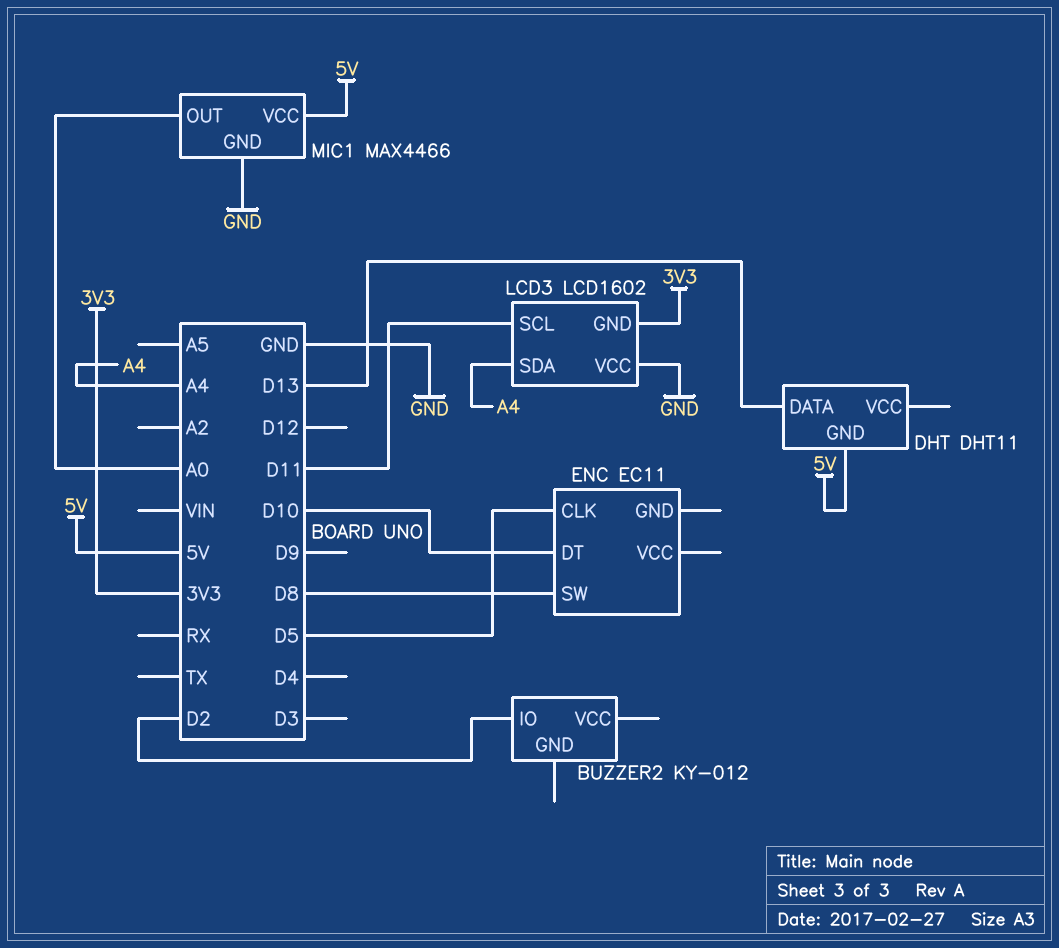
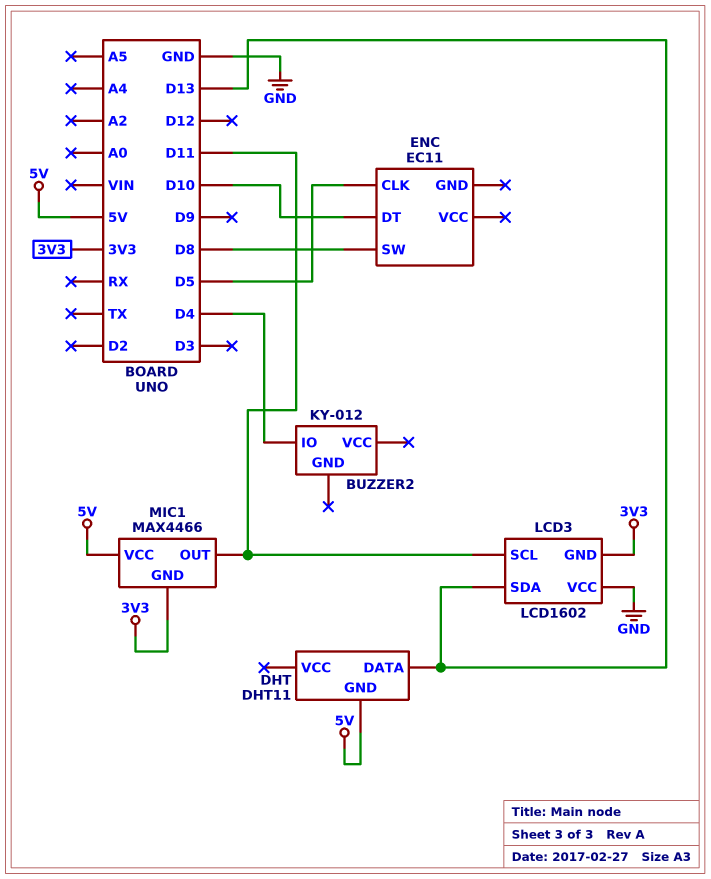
BUZZER2 pin IO: D2 -> D4
LCD3 pin SDA: A4 -> D13
MIC1 pin GND: GND -> 3V3
MIC1 pin OUT: A0 -> D11

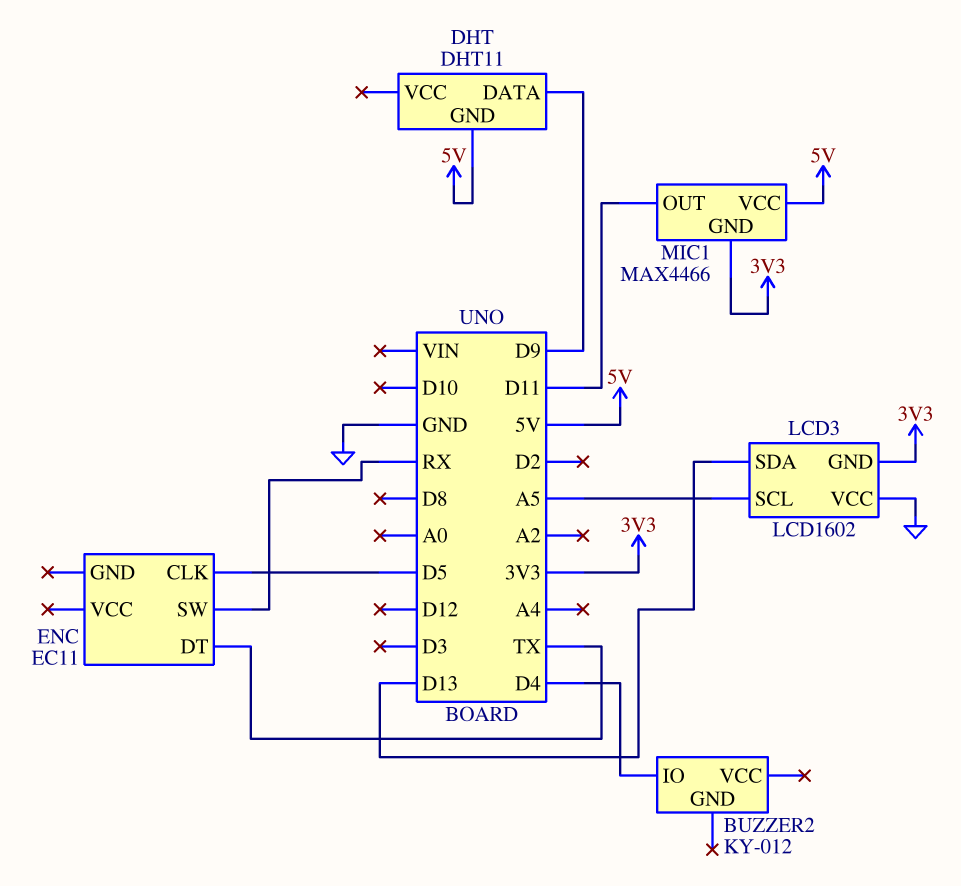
DHT pin DATA: D13 -> D9
ENC pin DT: D10 -> TX
ENC pin SW: D8 -> RX
LCD3 pin SCL: D11 -> A5

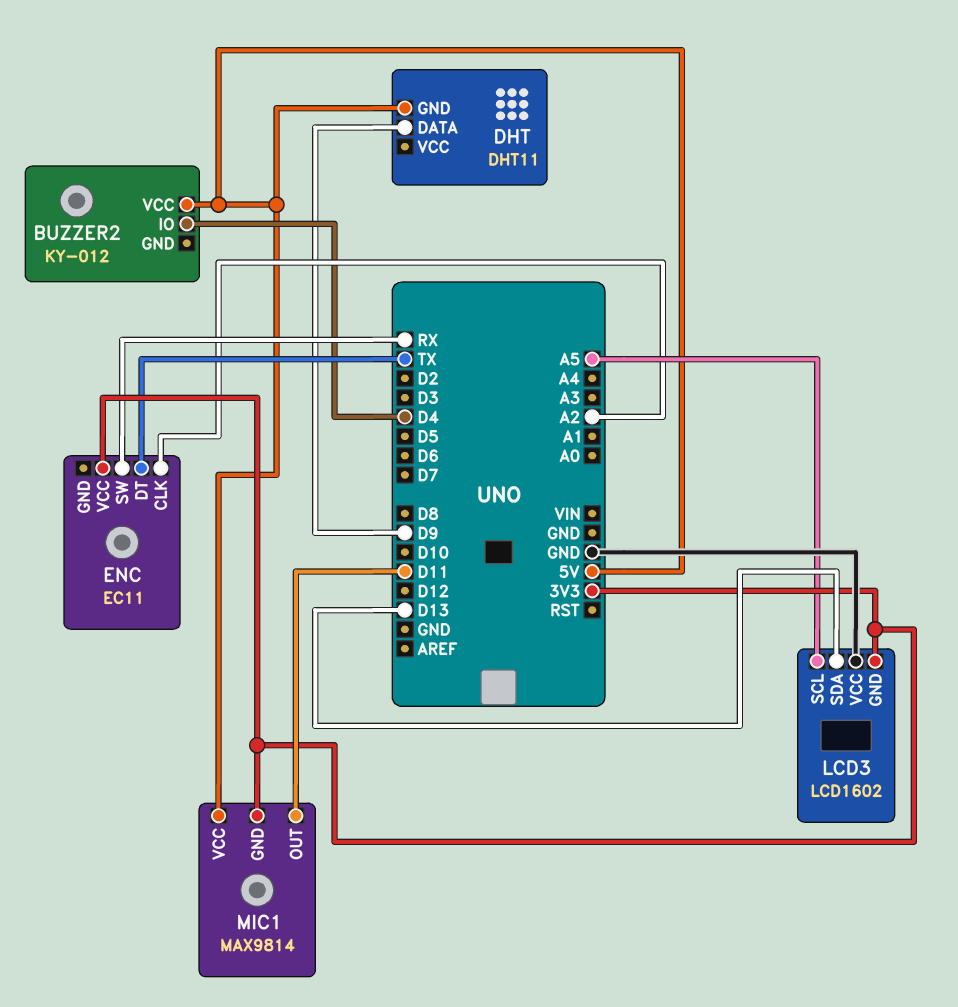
BUZZER2 pin VCC: none -> 5V
ENC pin CLK: D5 -> A2
ENC pin VCC: none -> 3V3
MIC1: MAX4466 -> MAX9814

